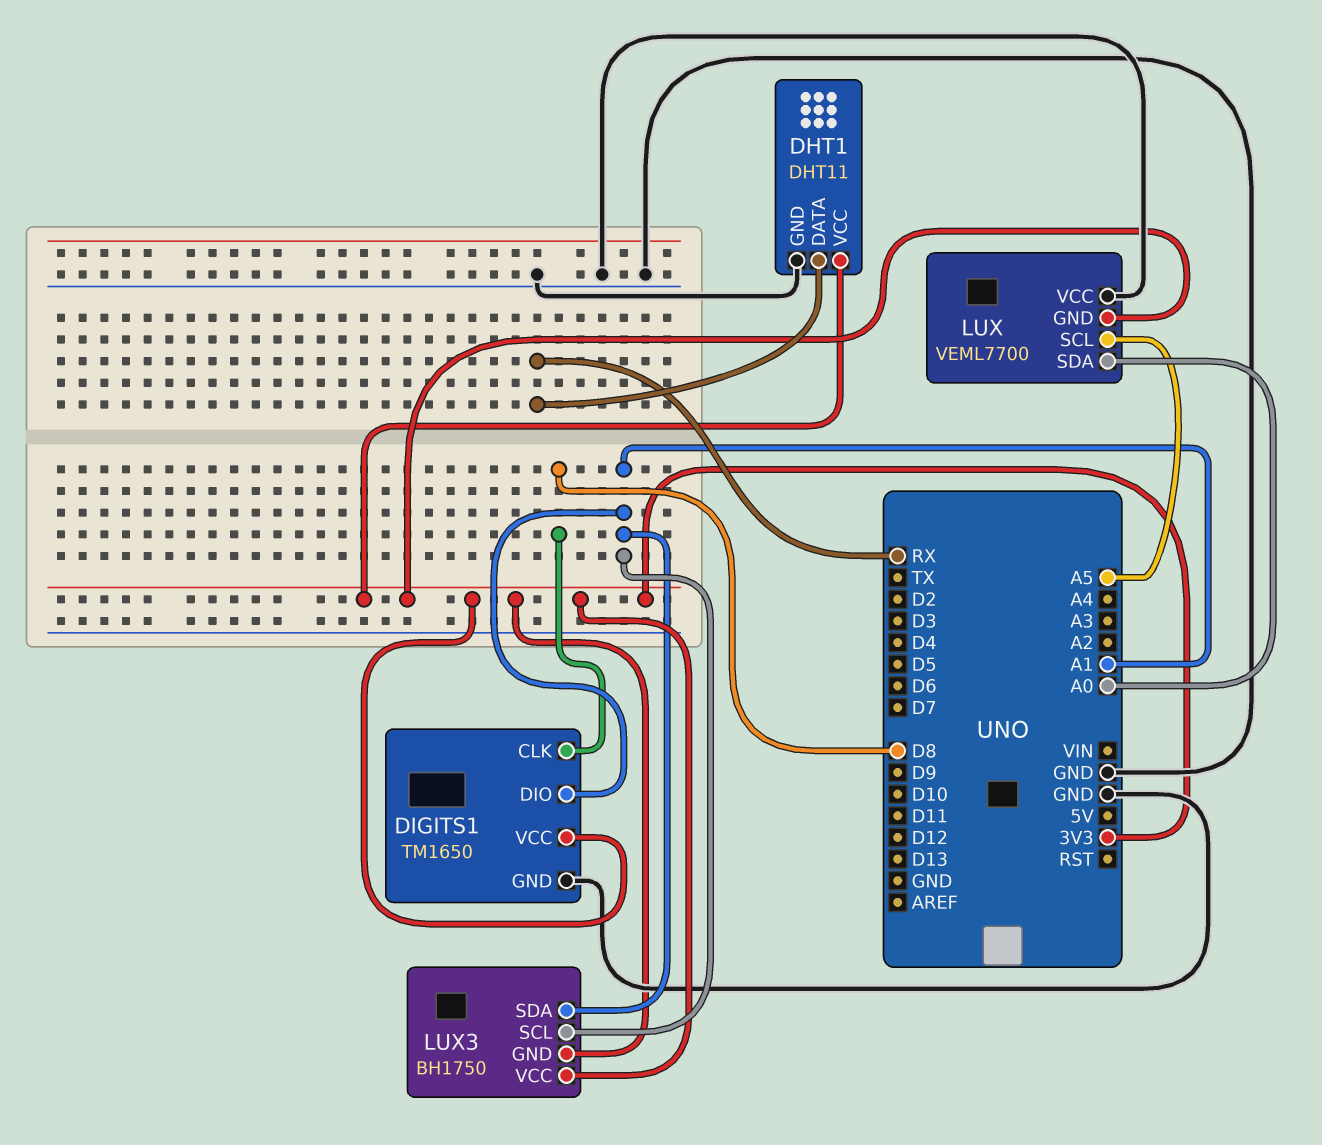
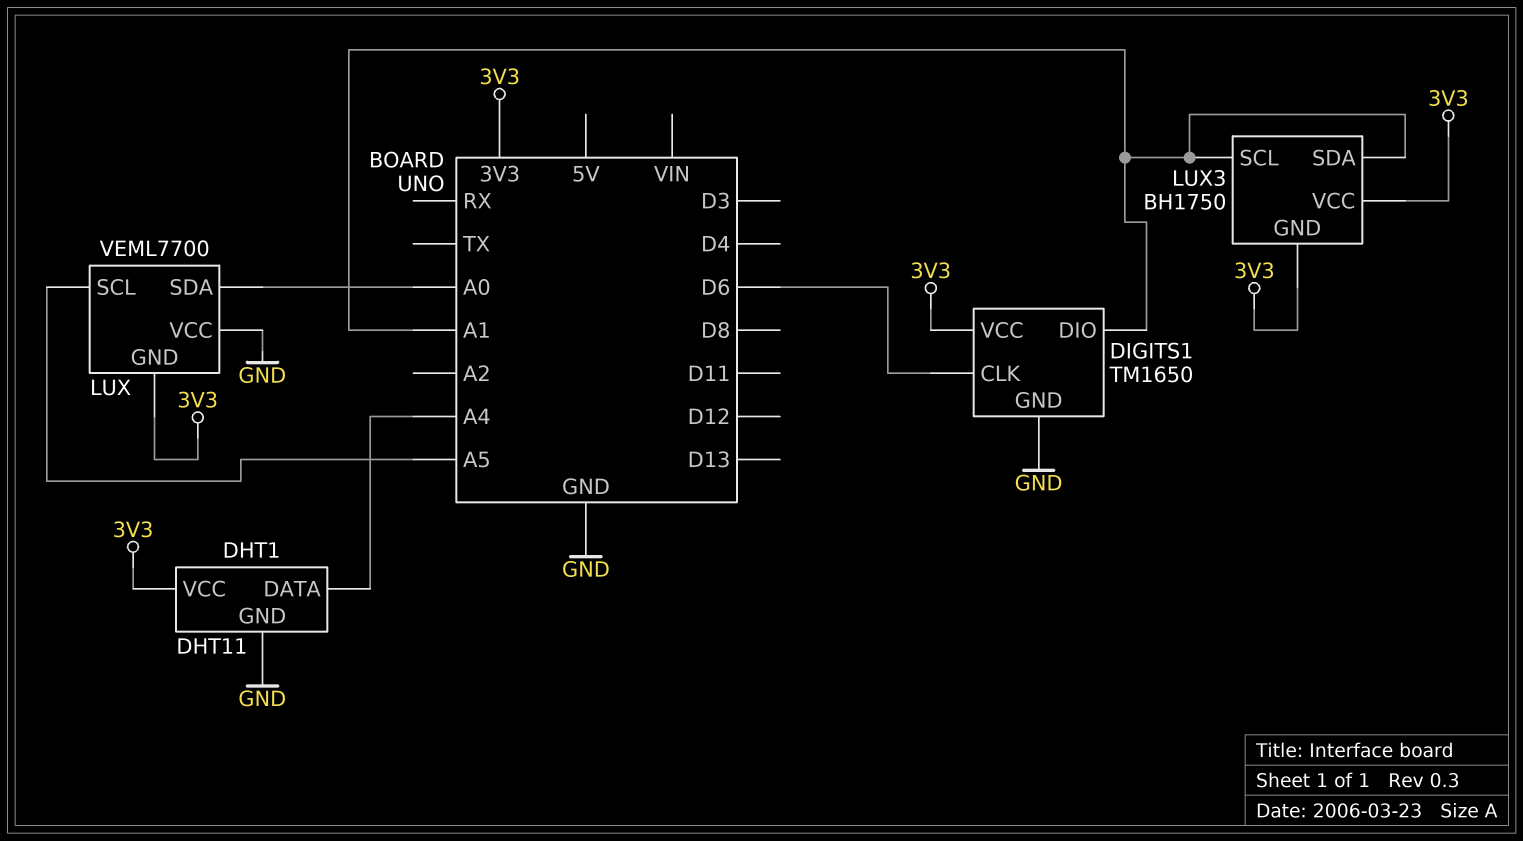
DHT1 pin DATA: RX -> A4
DIGITS1 pin CLK: D8 -> D6

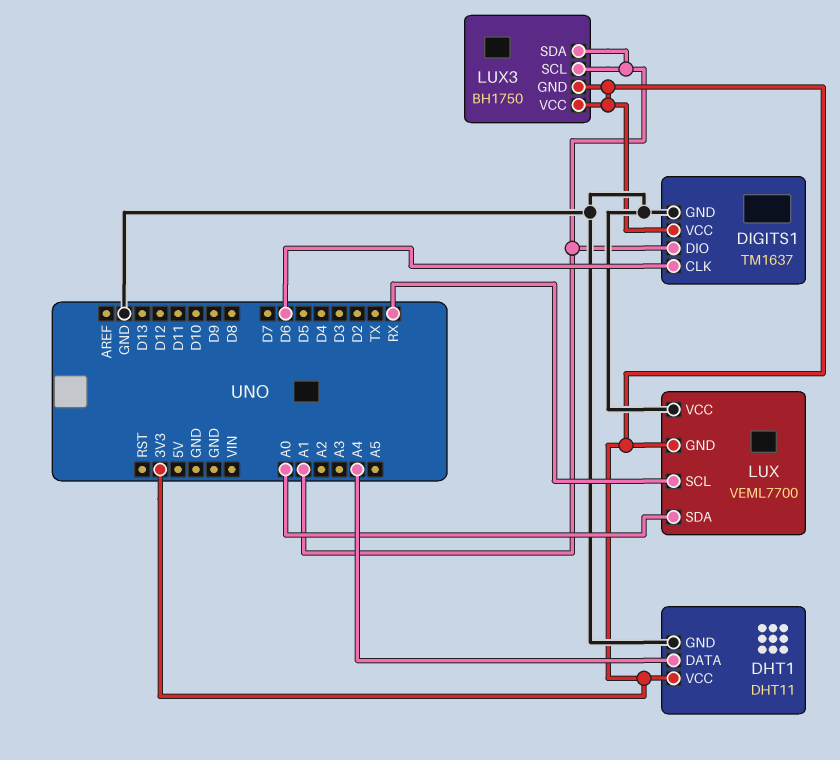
DIGITS1: TM1650 -> TM1637
LUX pin SCL: A5 -> RX

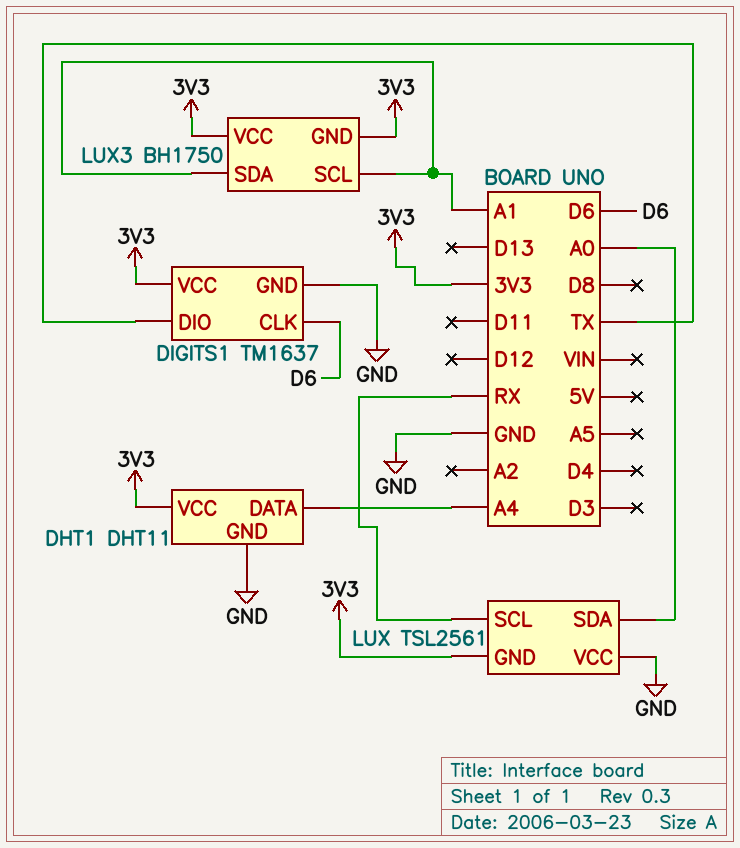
DIGITS1 pin DIO: A1 -> TX
LUX: VEML7700 -> TSL2561

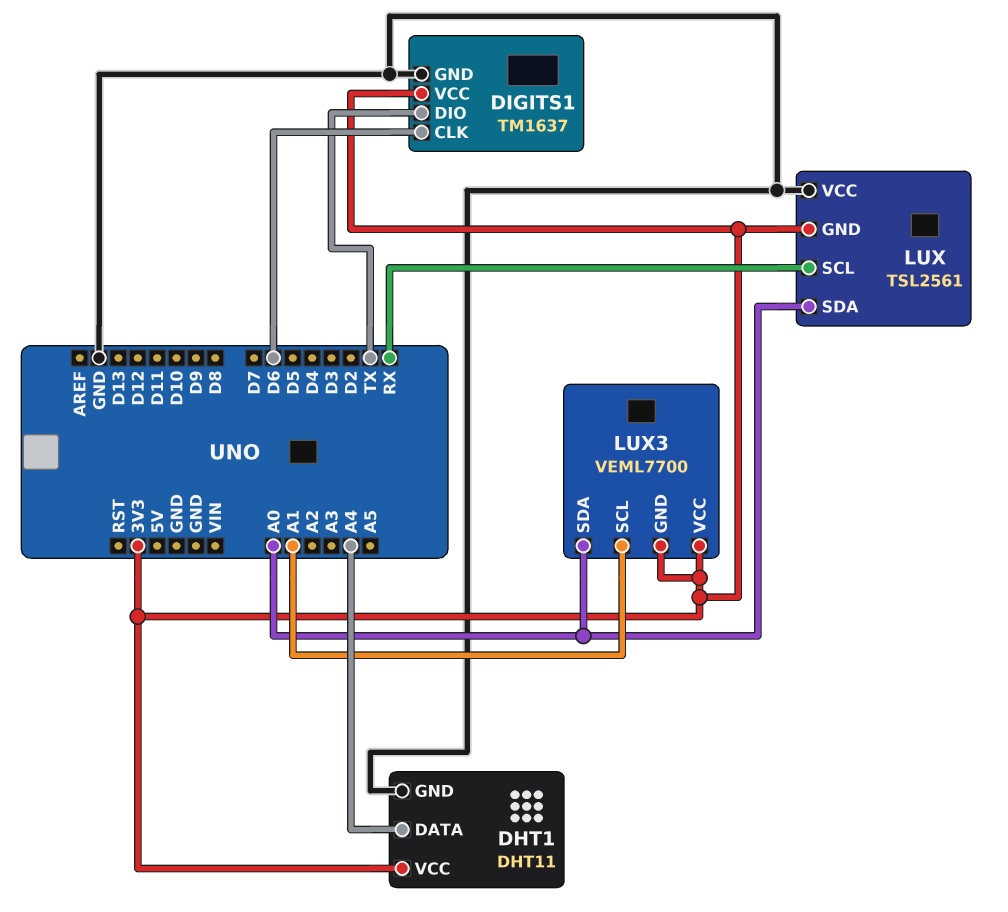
LUX3: BH1750 -> VEML7700
LUX3 pin SDA: A1 -> A0

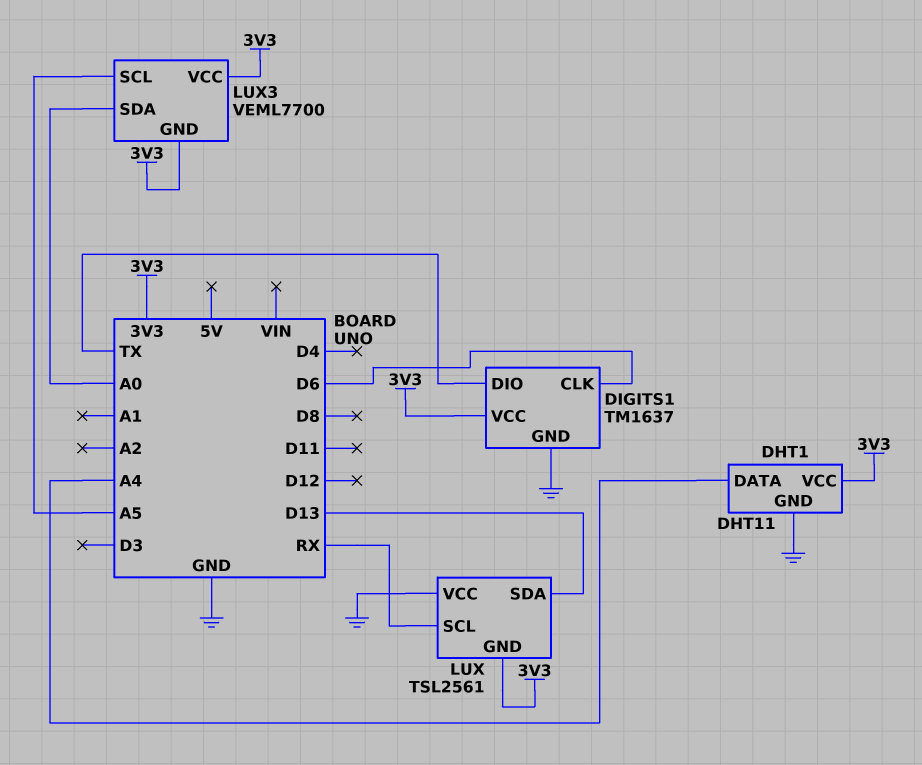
LUX pin SDA: A0 -> D13
LUX3 pin SCL: A1 -> A5

